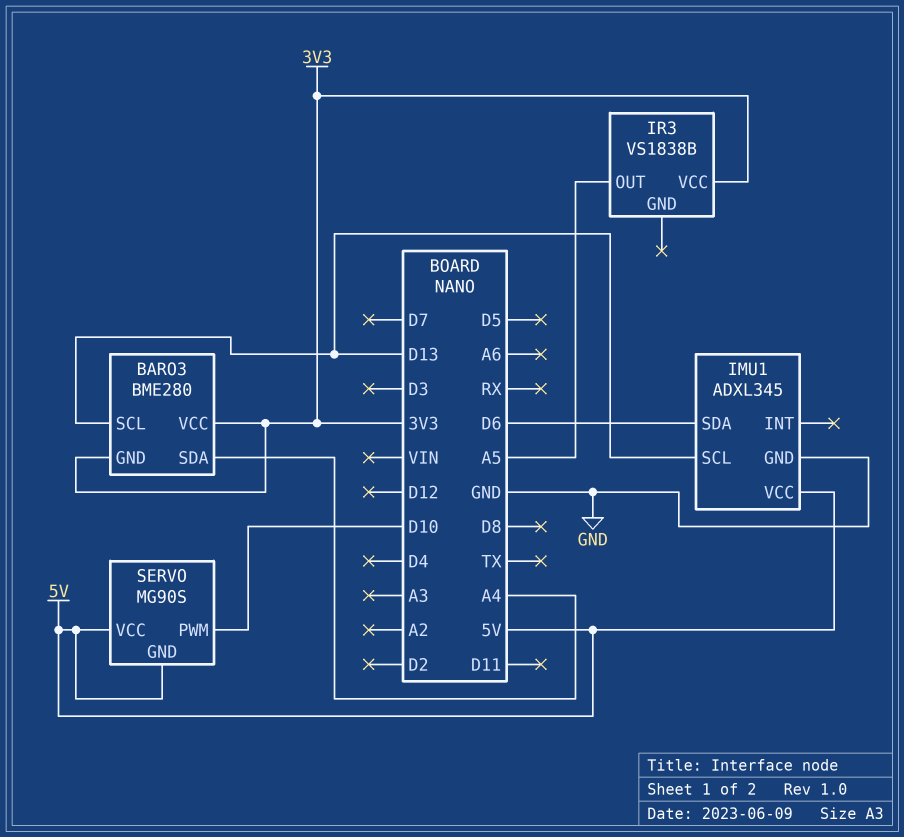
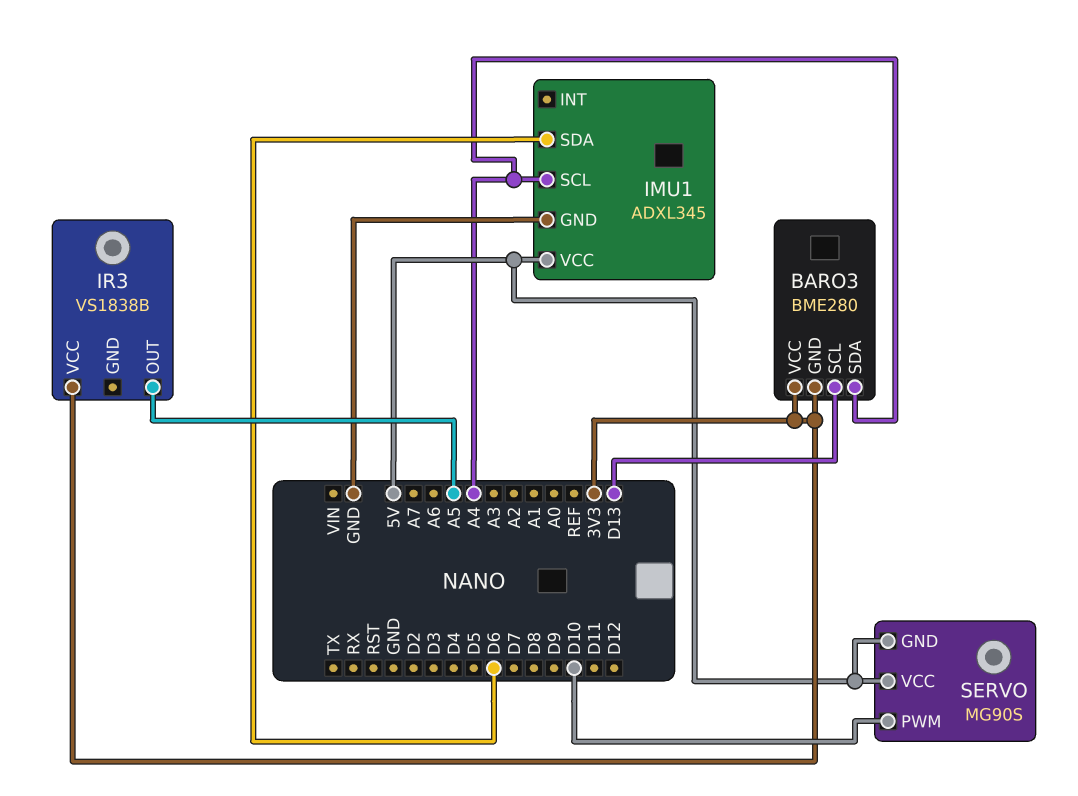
IMU1 pin SCL: D13 -> A4

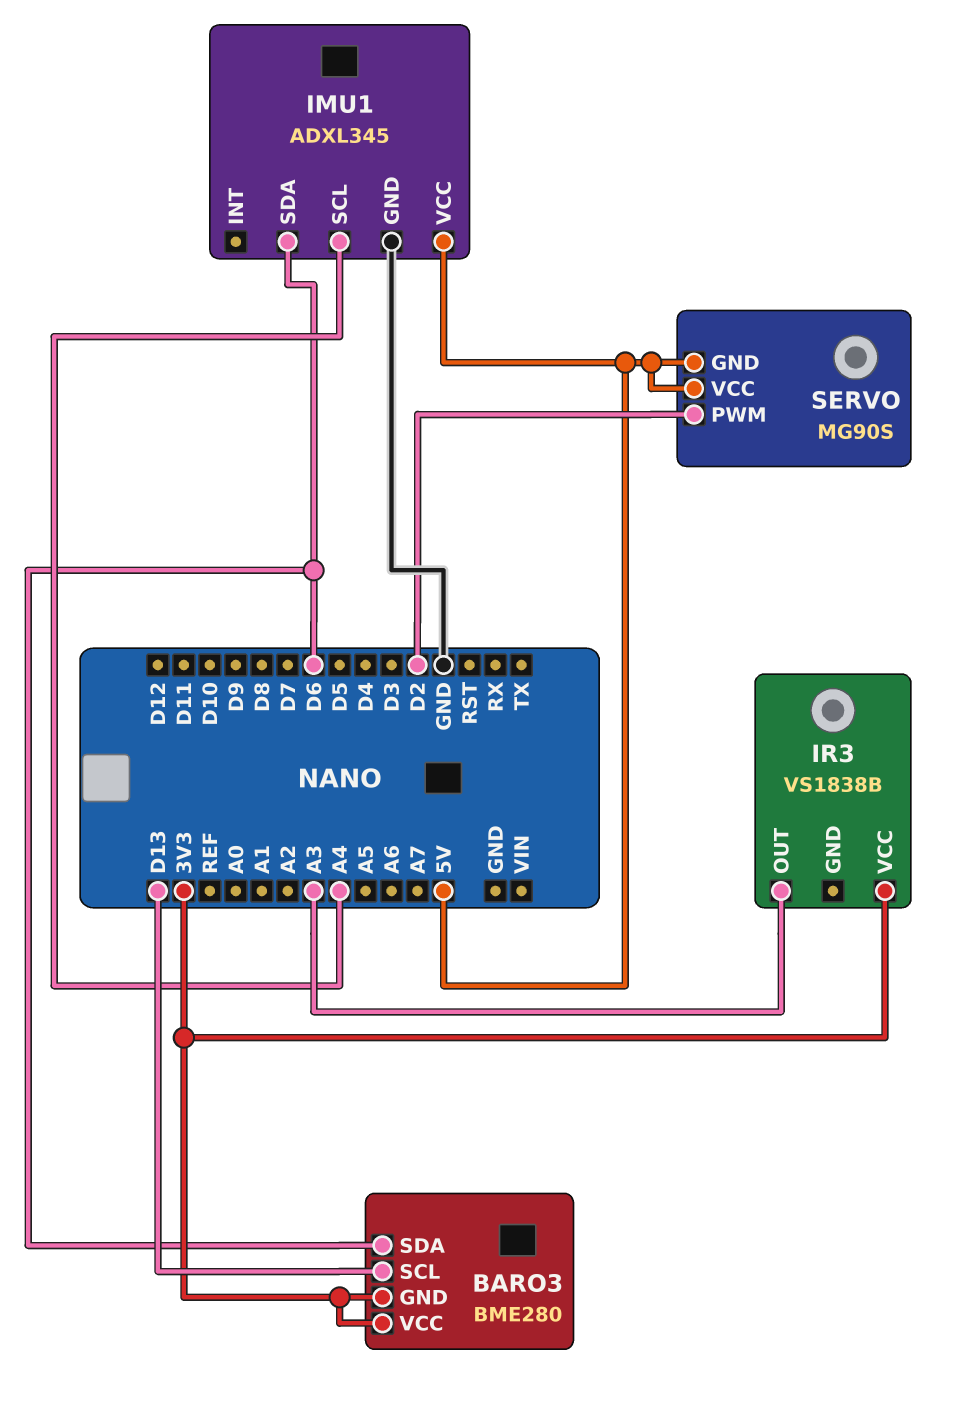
BARO3 pin SDA: A4 -> D6
IR3 pin OUT: A5 -> A3
SERVO pin PWM: D10 -> D2

